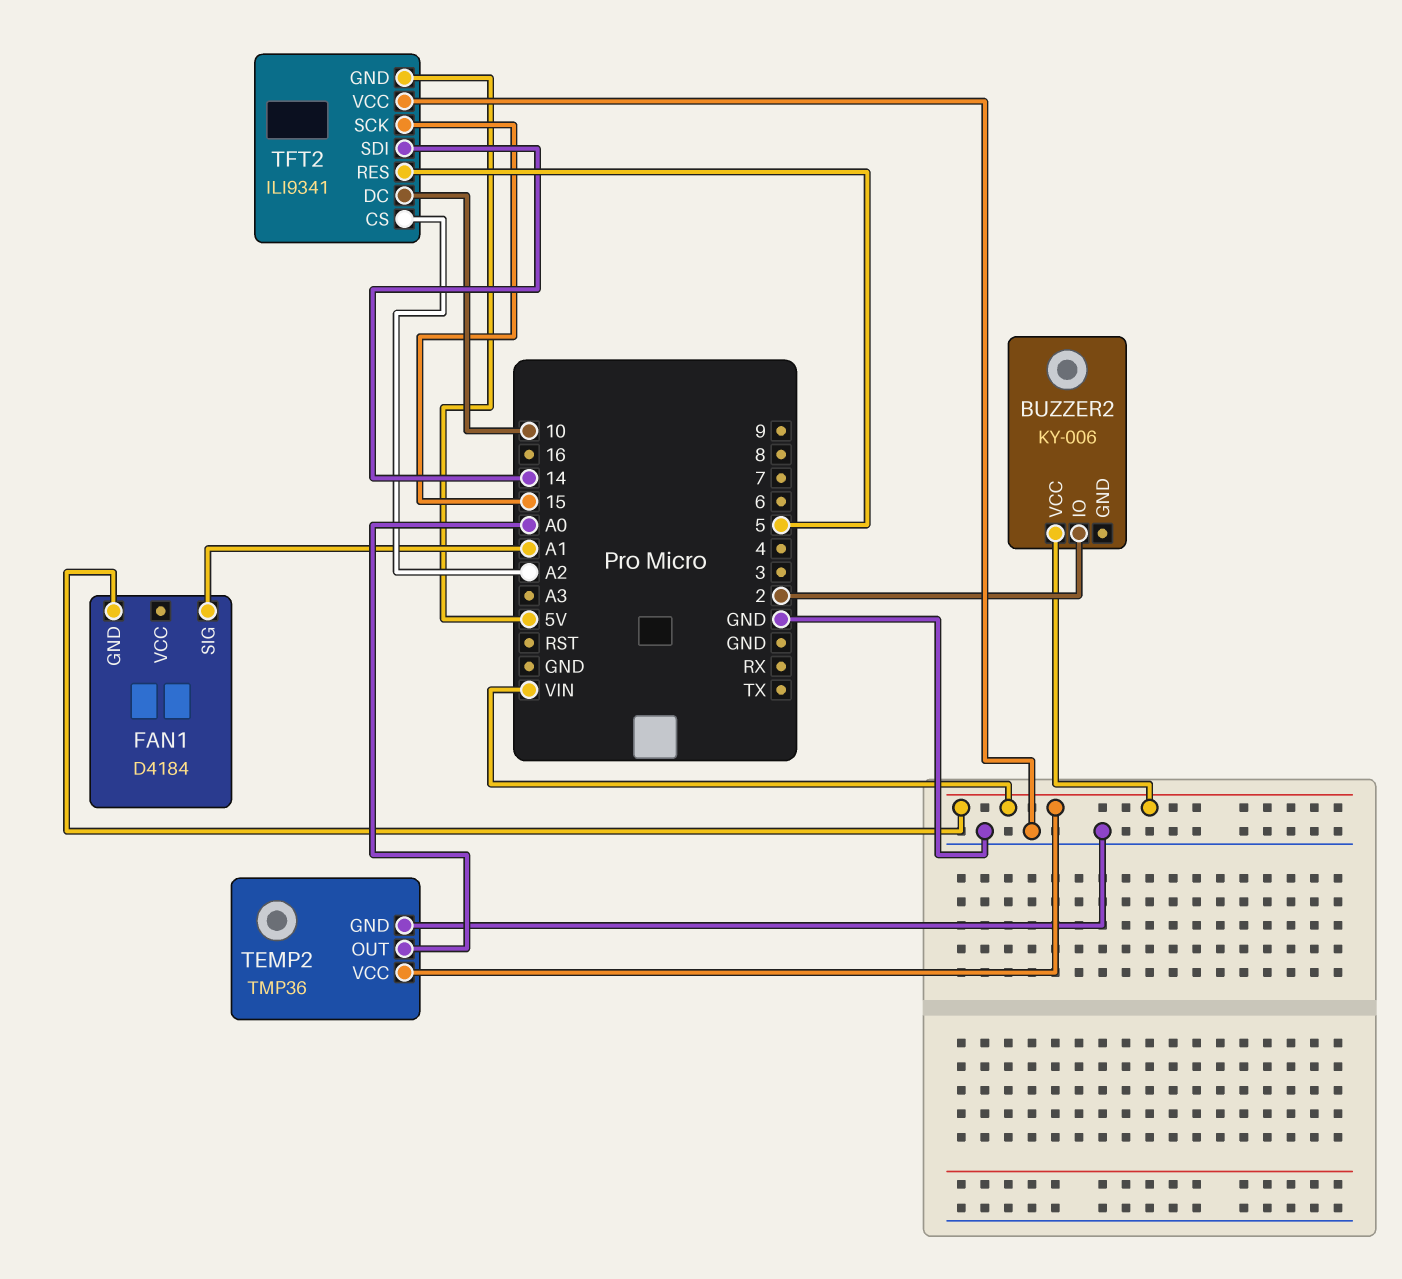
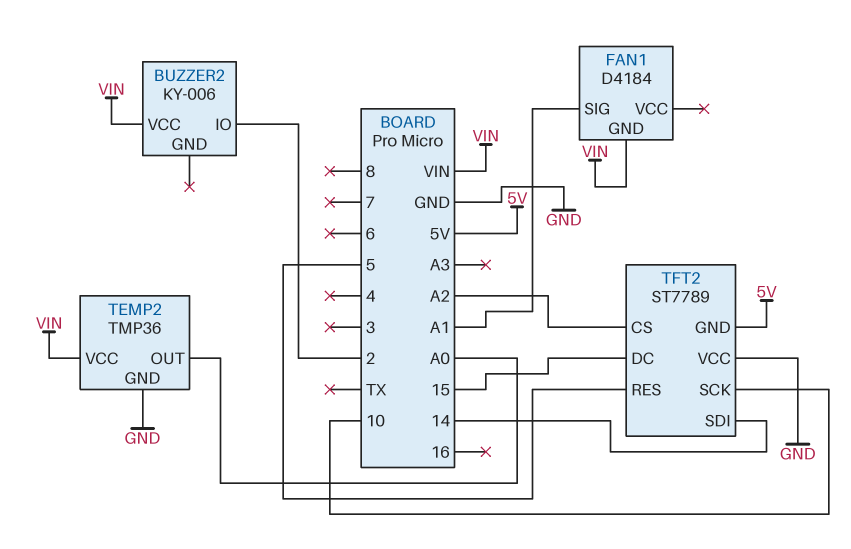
TFT2: ILI9341 -> ST7789
TFT2 pin DC: 10 -> 15
TFT2 pin SCK: 15 -> 10

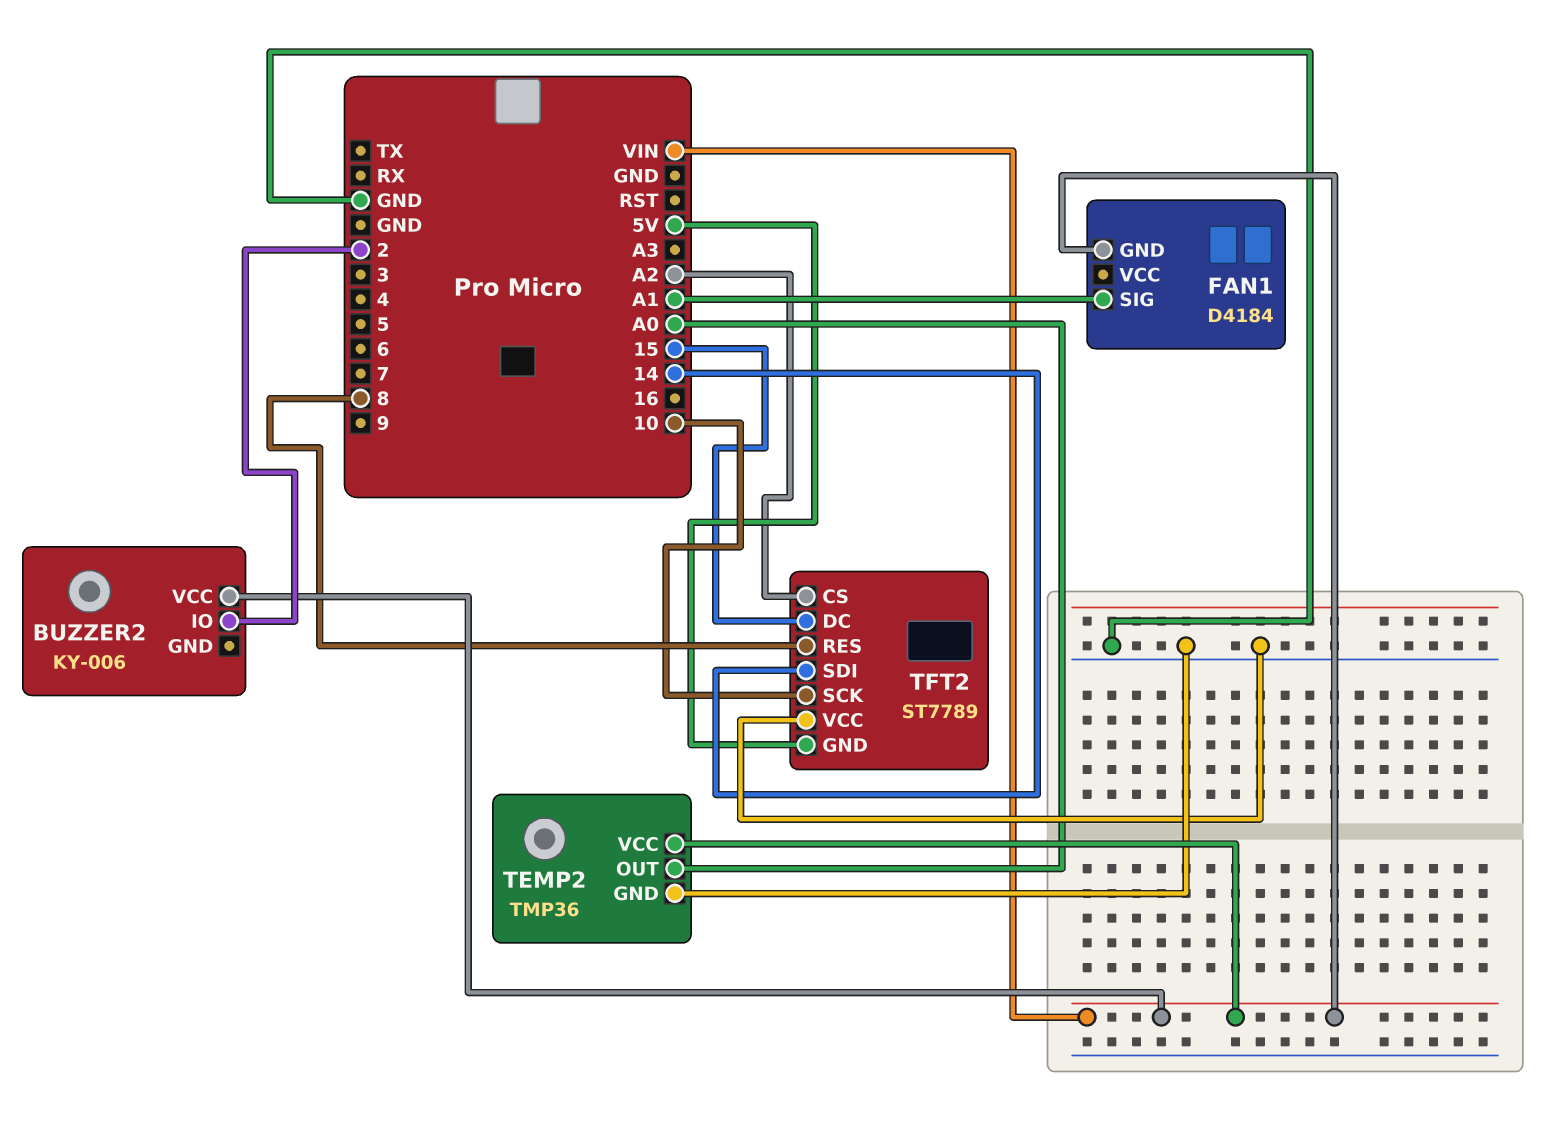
TFT2 pin RES: 5 -> 8

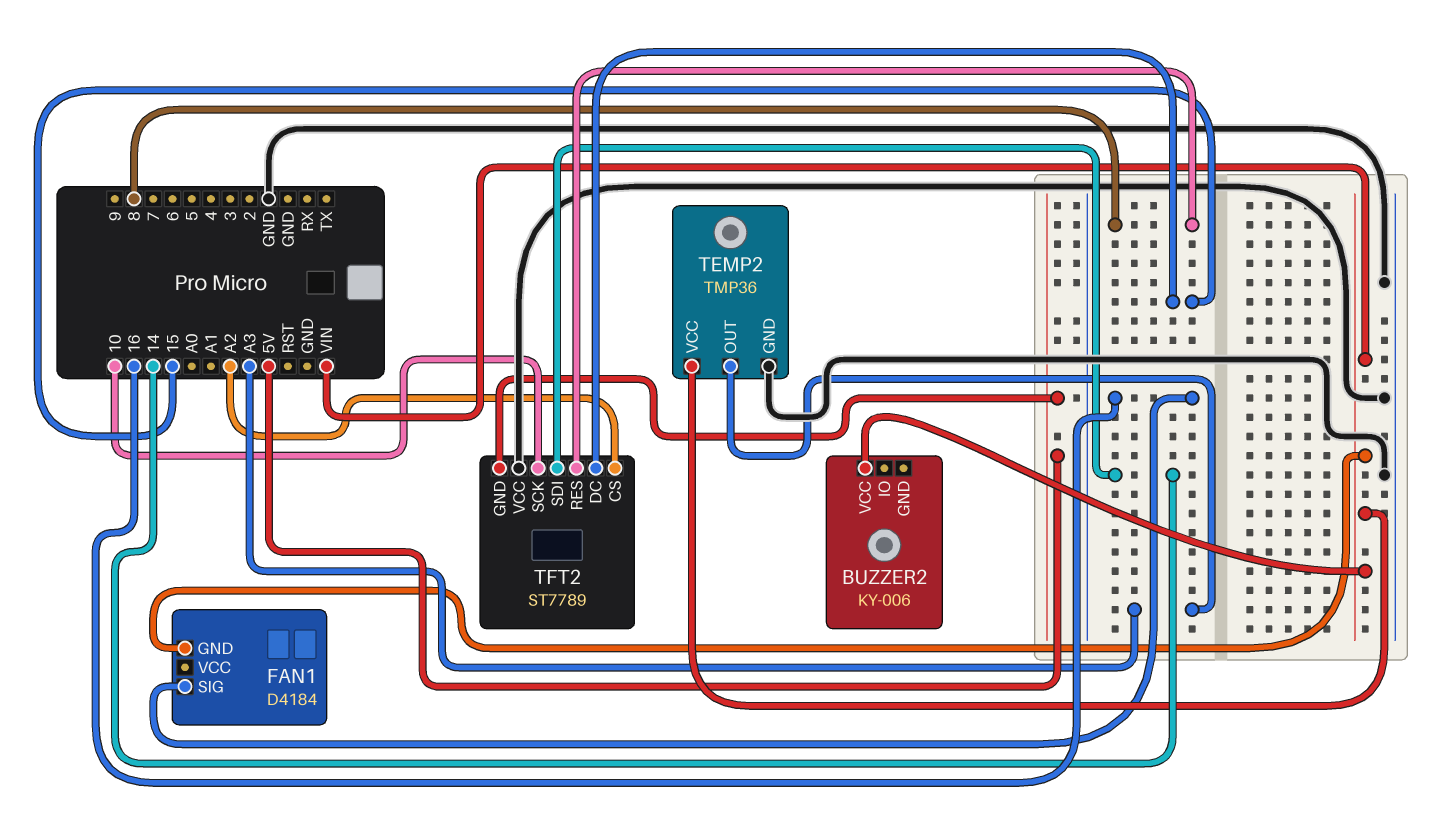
BUZZER2 pin IO: 2 -> none
FAN1 pin SIG: A1 -> 16
TEMP2 pin OUT: A0 -> A3

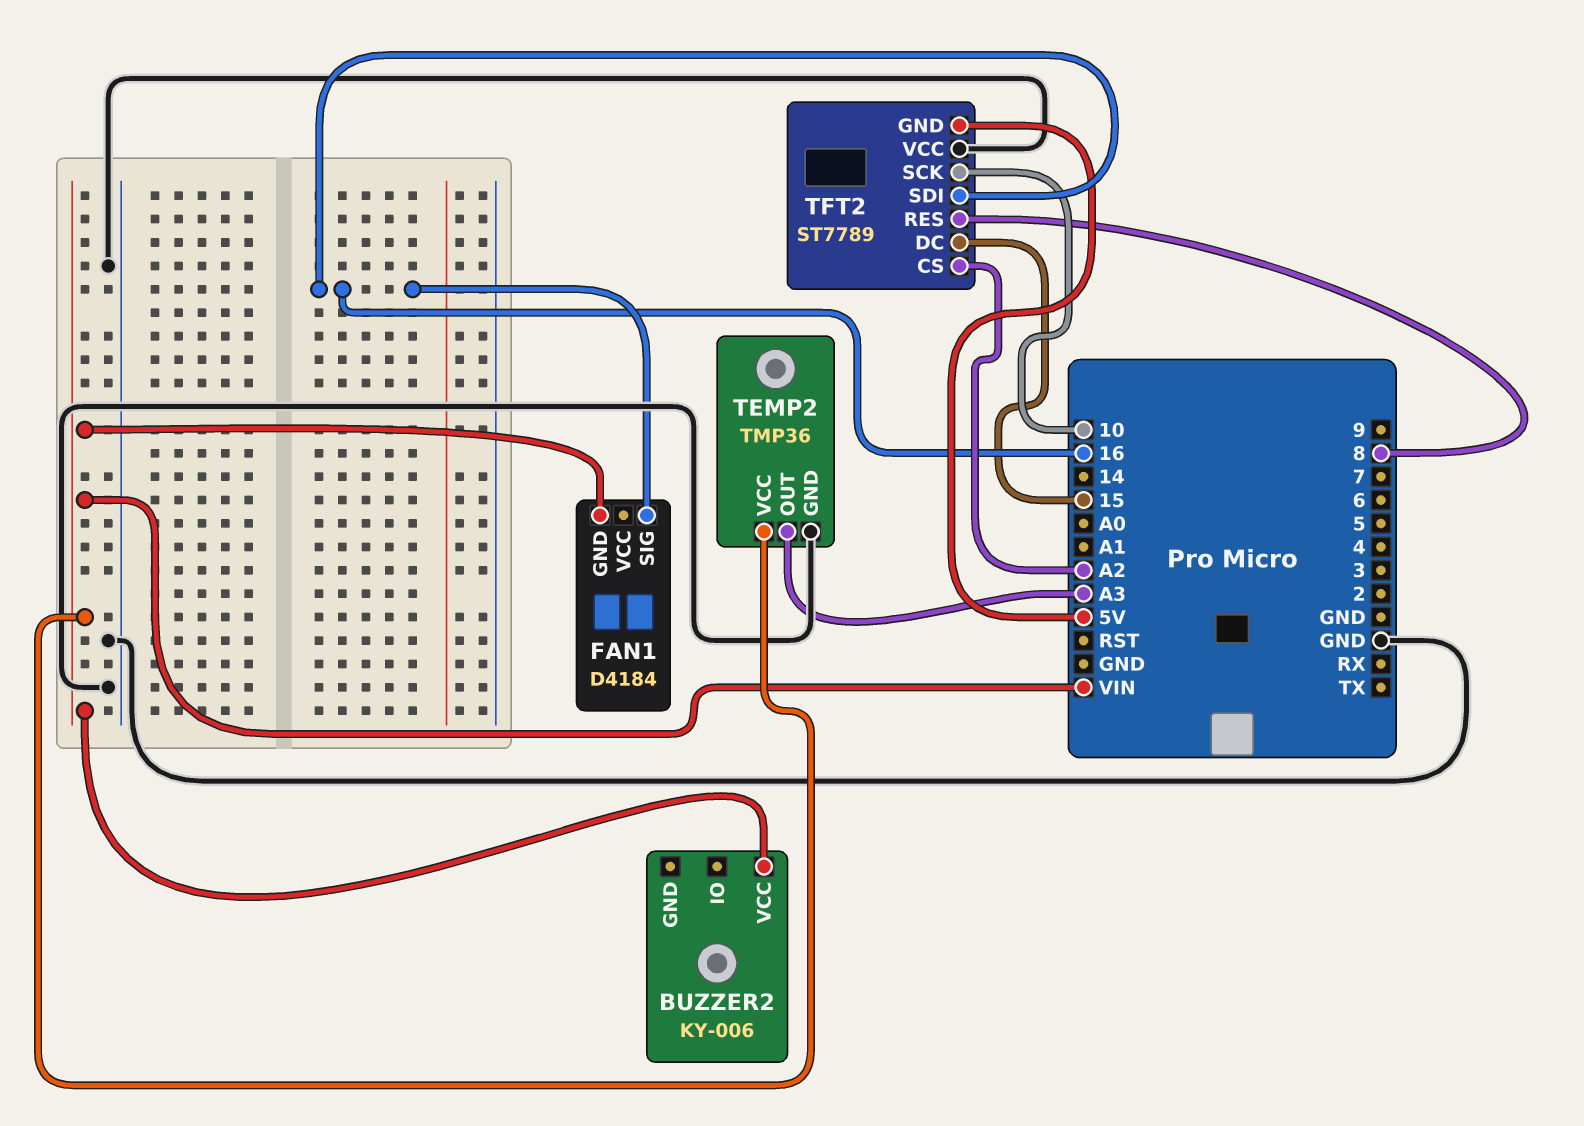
TFT2 pin SDI: 14 -> 16

